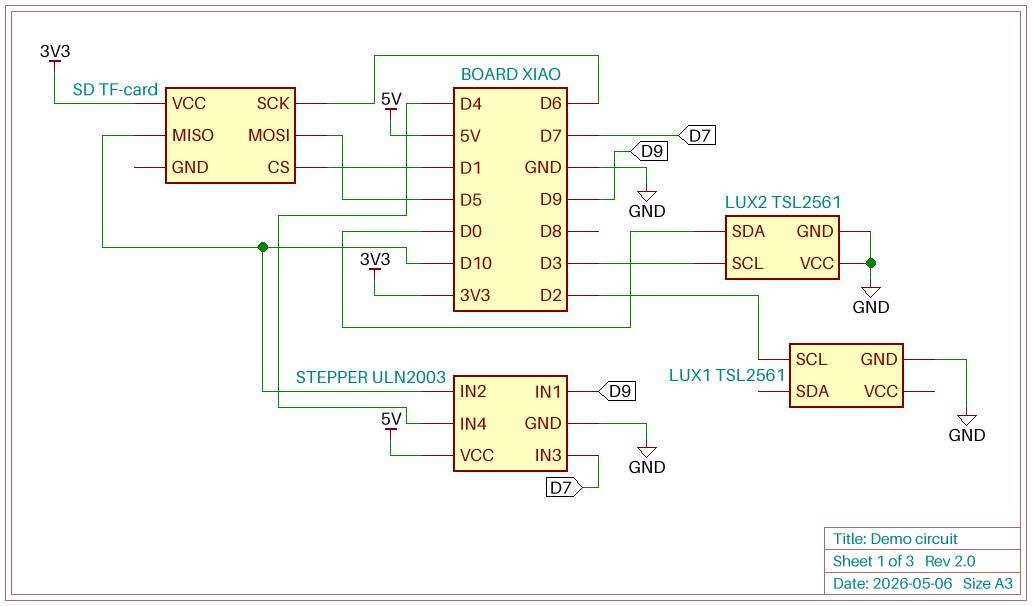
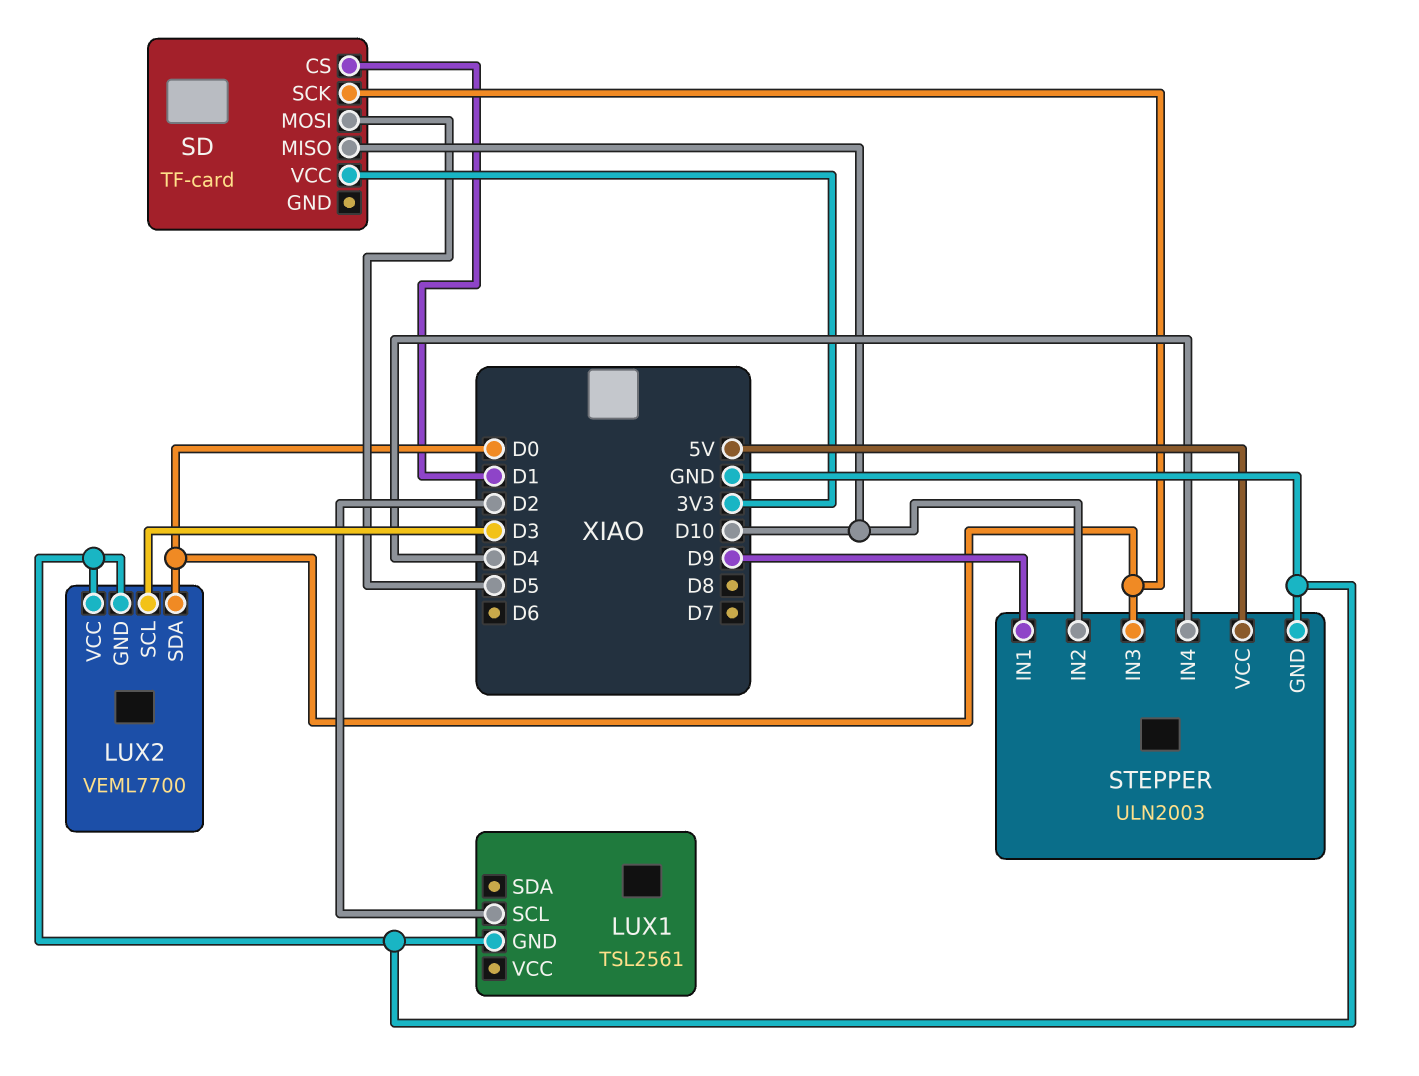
LUX2: TSL2561 -> VEML7700
SD pin SCK: D6 -> D0
STEPPER pin IN3: D7 -> D0

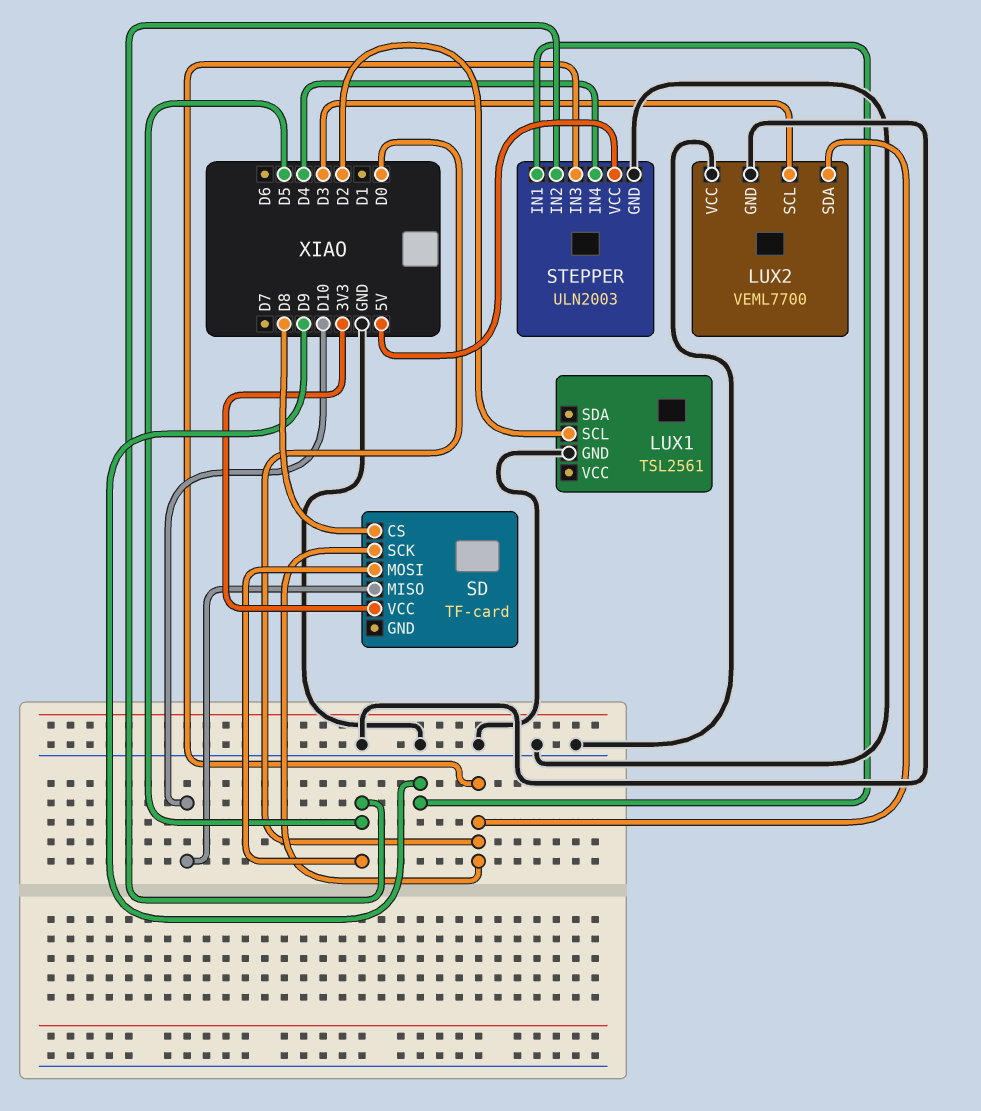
SD pin CS: D1 -> D8
STEPPER pin IN2: D10 -> D5

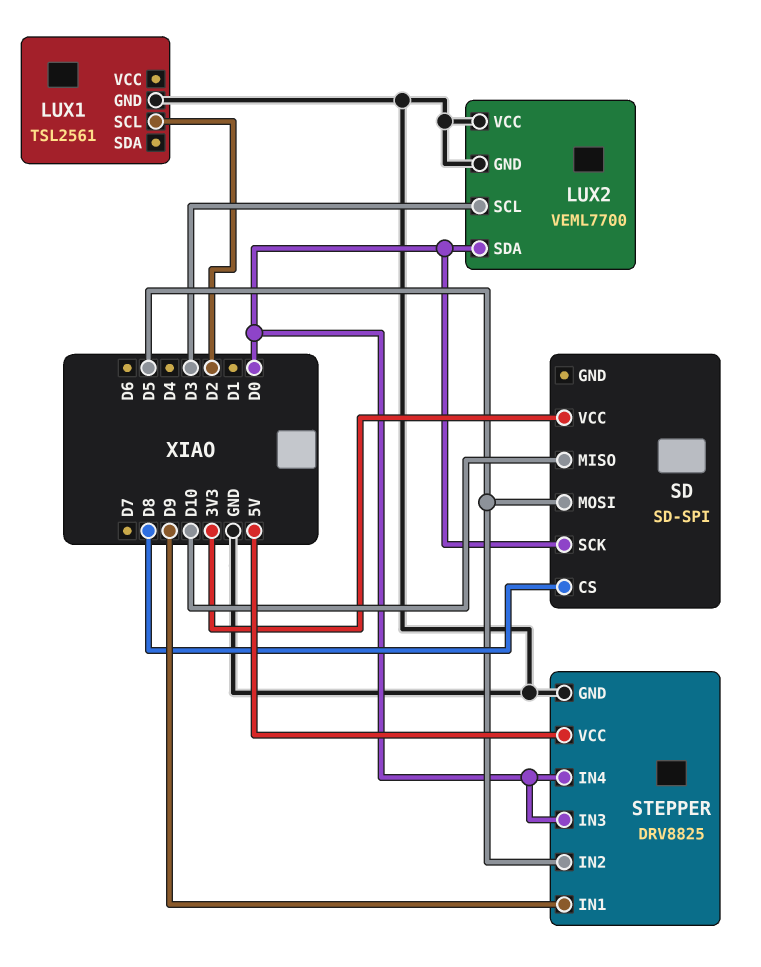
SD: TF-card -> SD-SPI
STEPPER: ULN2003 -> DRV8825
STEPPER pin IN4: D4 -> D0

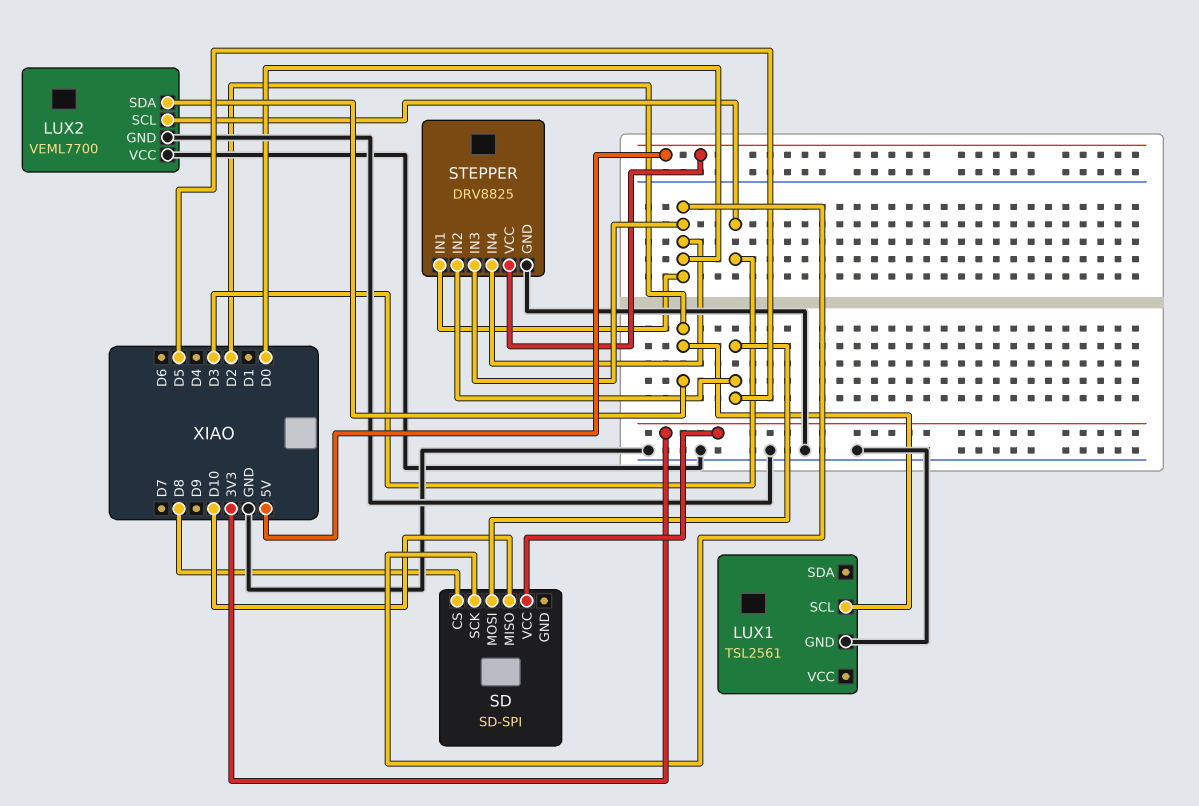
LUX2 pin SDA: D0 -> D2
STEPPER pin IN1: D9 -> D0

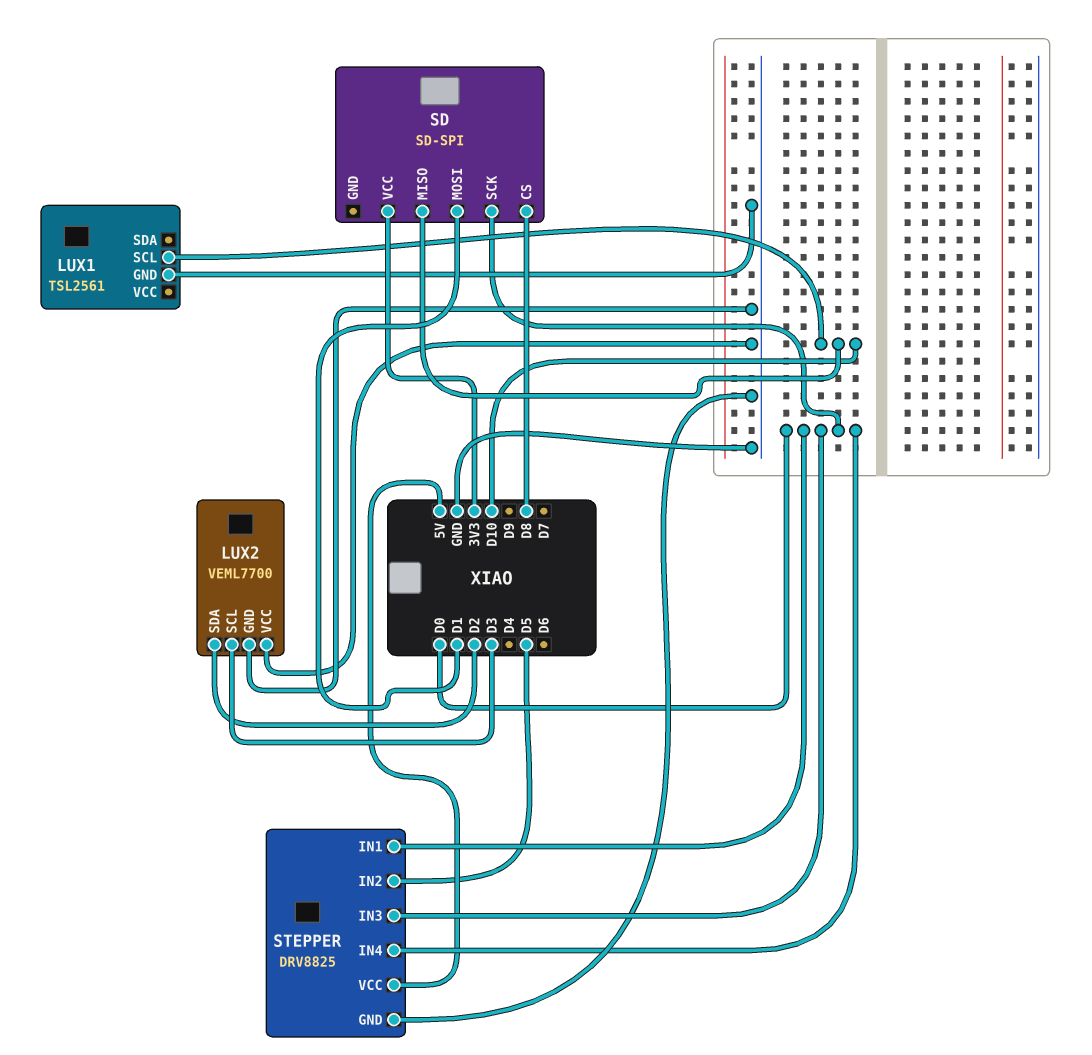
LUX1 pin SCL: D2 -> D10
SD pin MOSI: D5 -> D1

